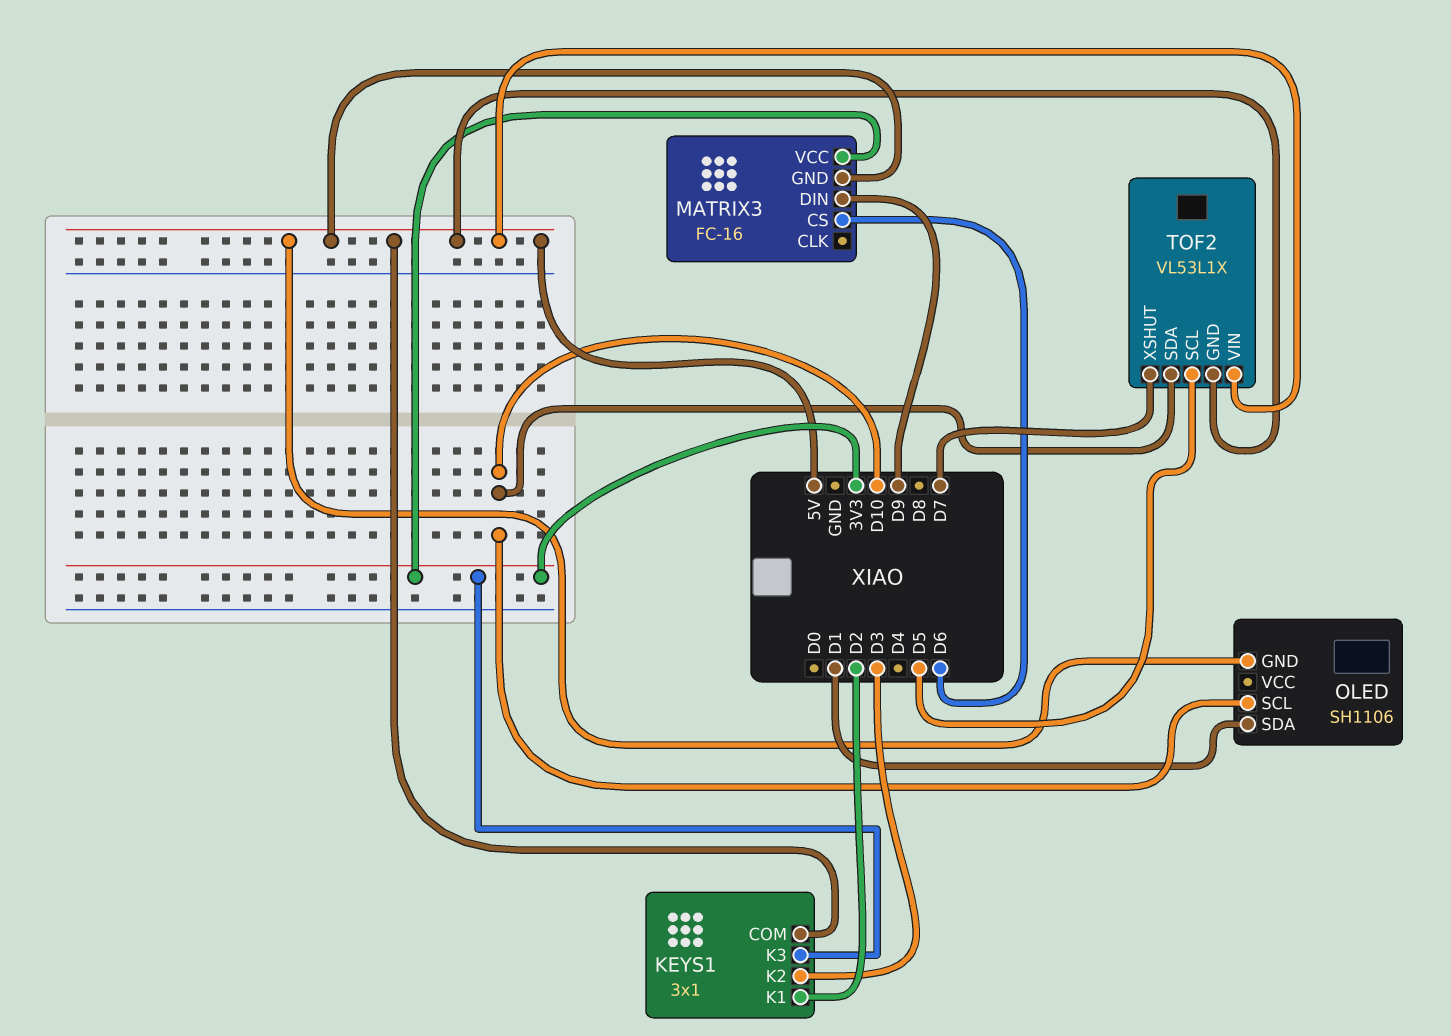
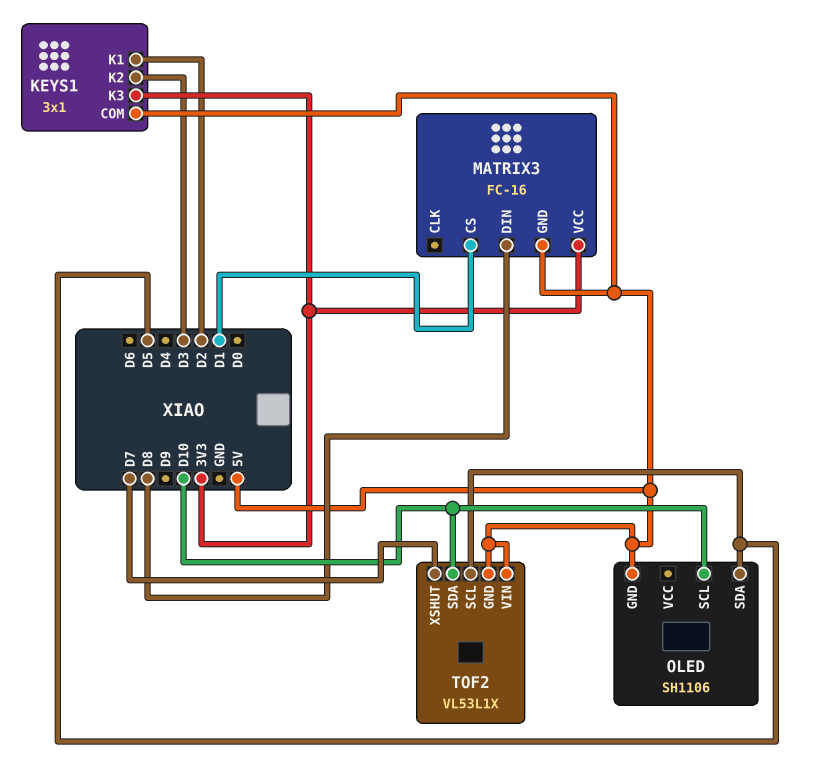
MATRIX3 pin CS: D6 -> D1
MATRIX3 pin DIN: D9 -> D8
OLED pin SDA: D1 -> D5

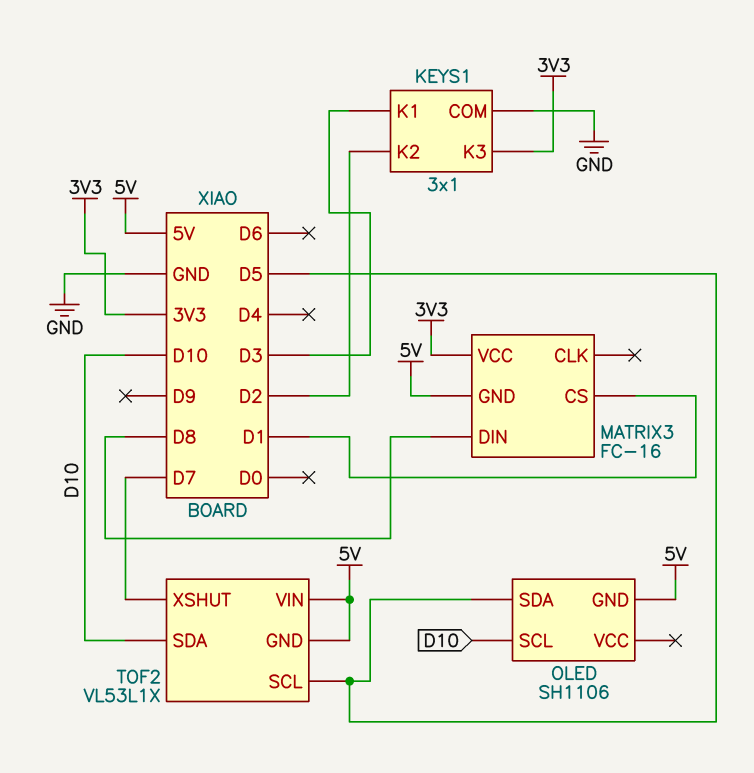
KEYS1 pin COM: 5V -> GND
KEYS1 pin K1: D2 -> D3
KEYS1 pin K2: D3 -> D2

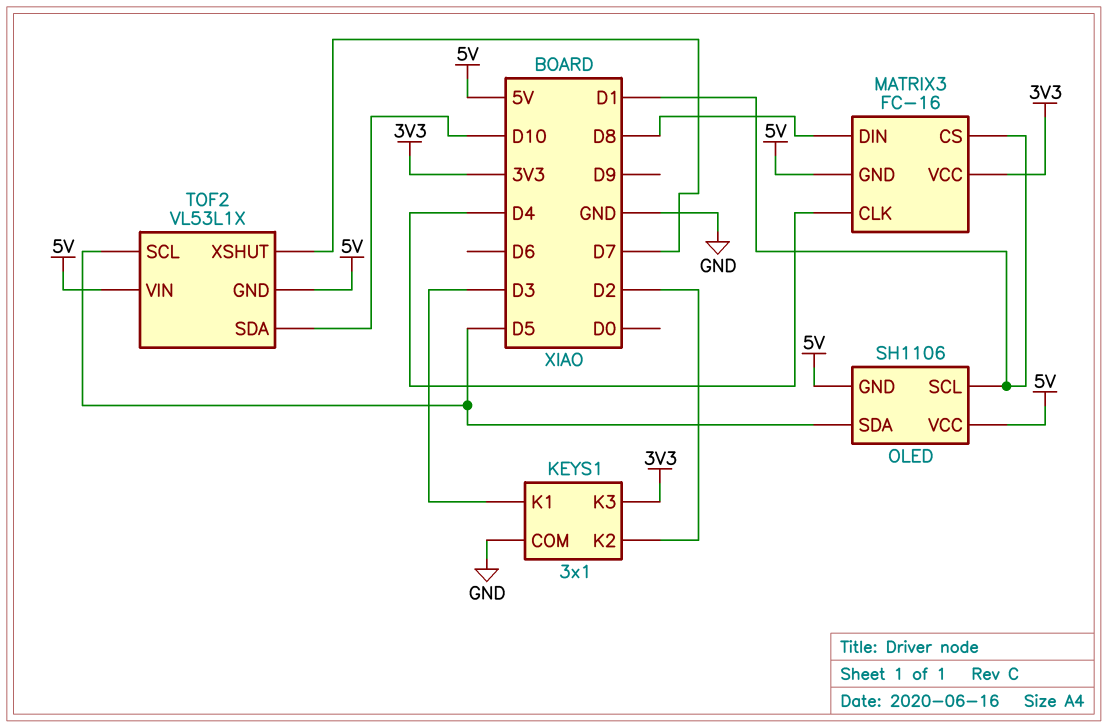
MATRIX3 pin CLK: none -> D4
OLED pin SCL: D10 -> D1
OLED pin VCC: none -> 5V

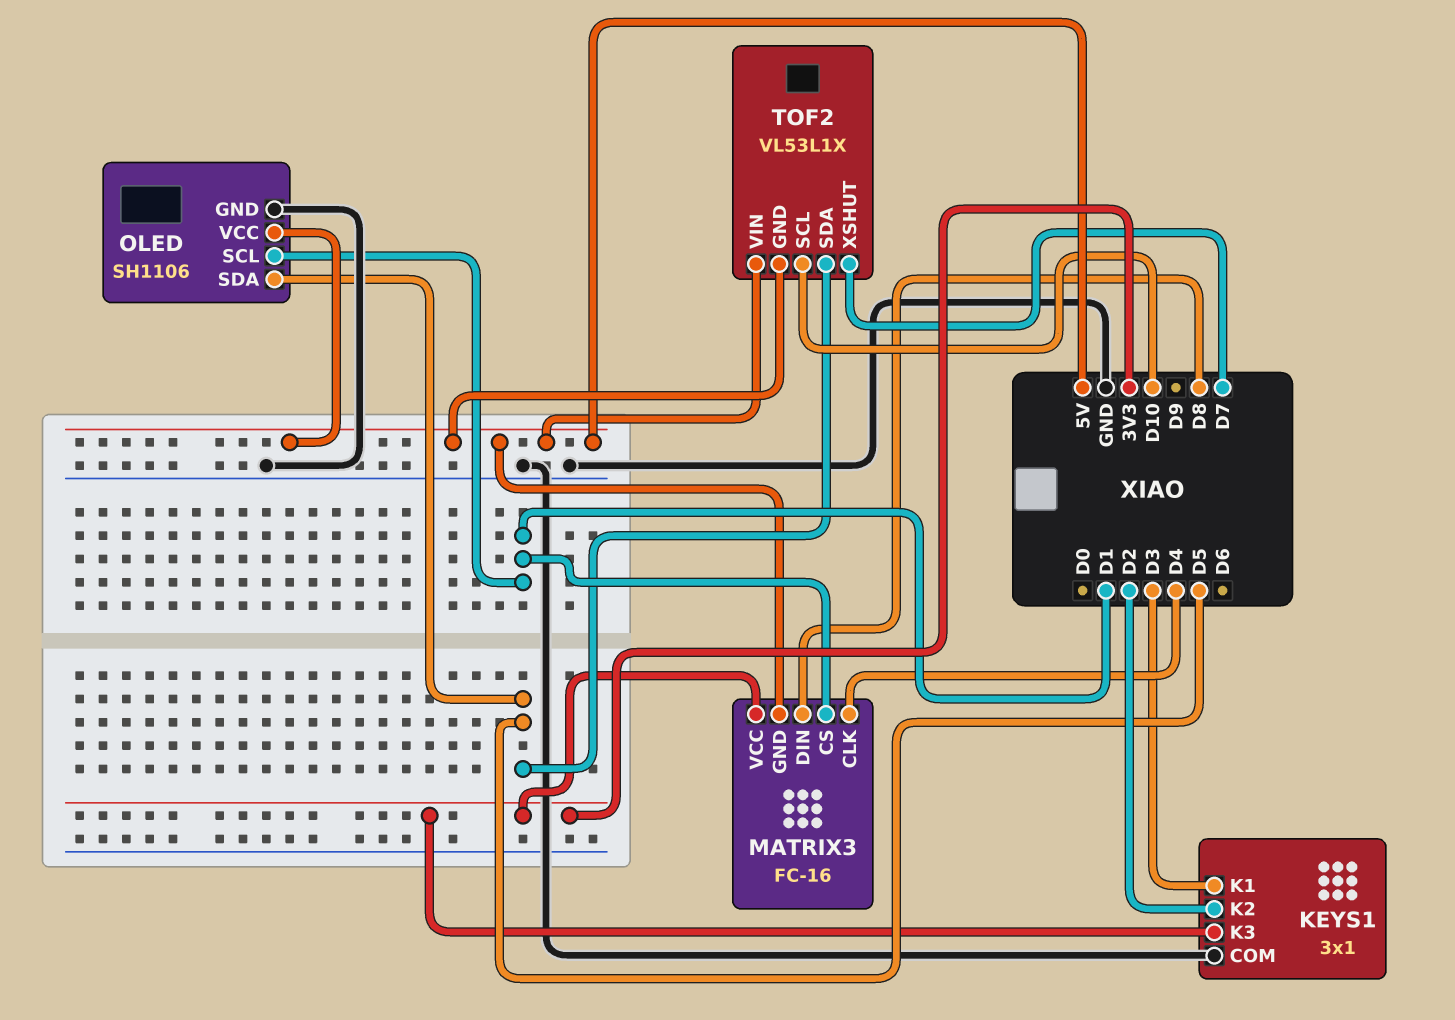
OLED pin GND: 5V -> GND
TOF2 pin SCL: D5 -> D10
TOF2 pin SDA: D10 -> D5

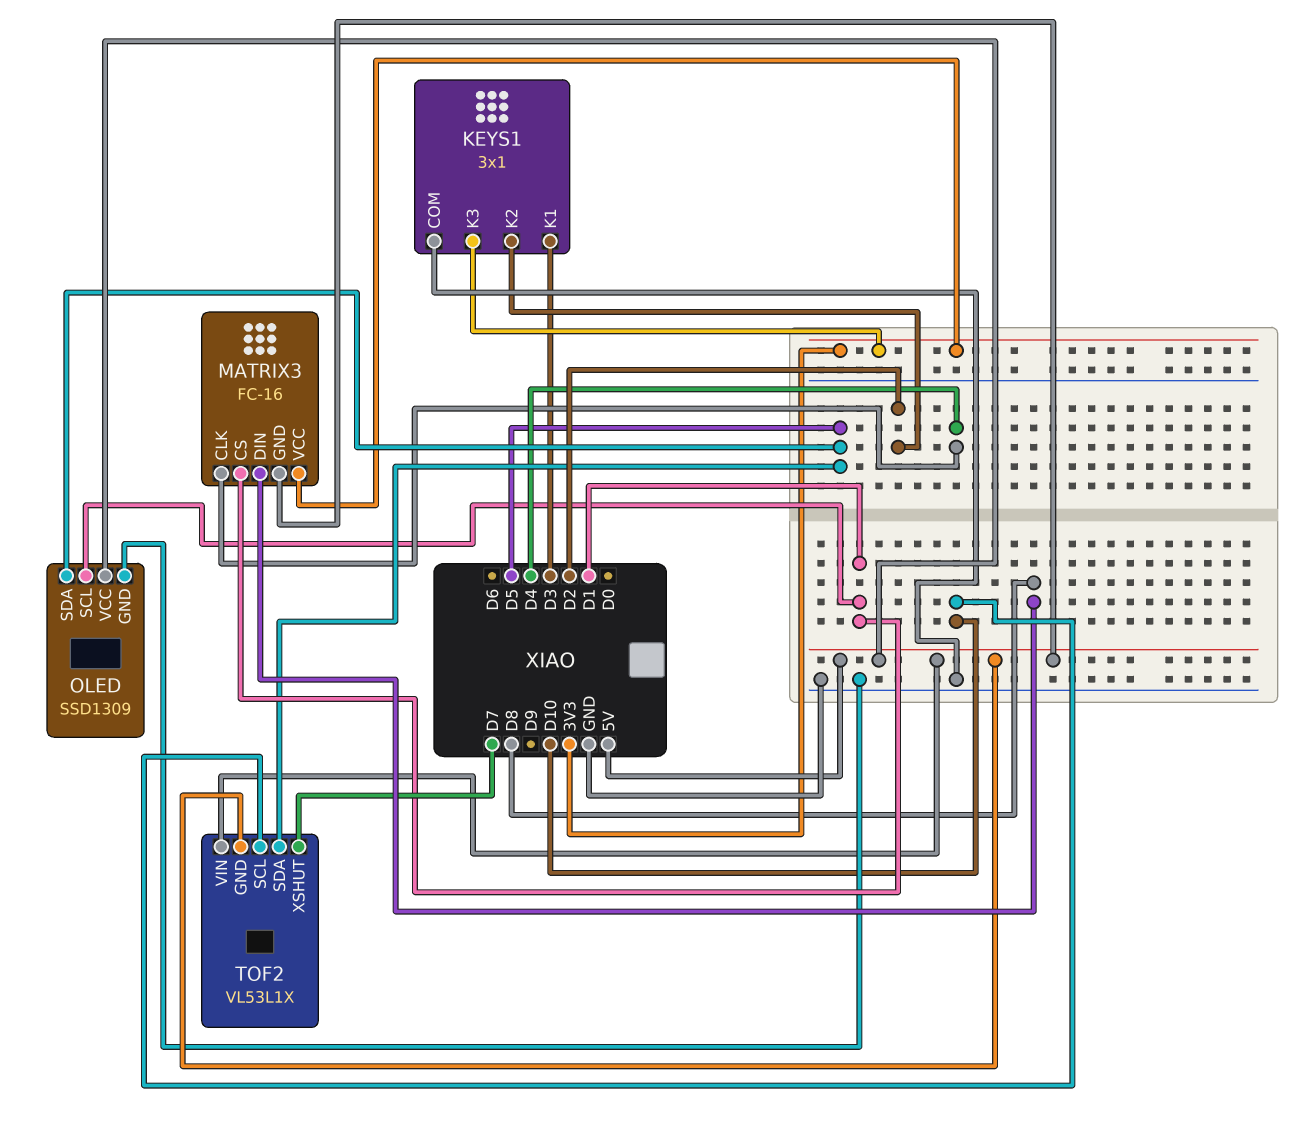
OLED: SH1106 -> SSD1309

